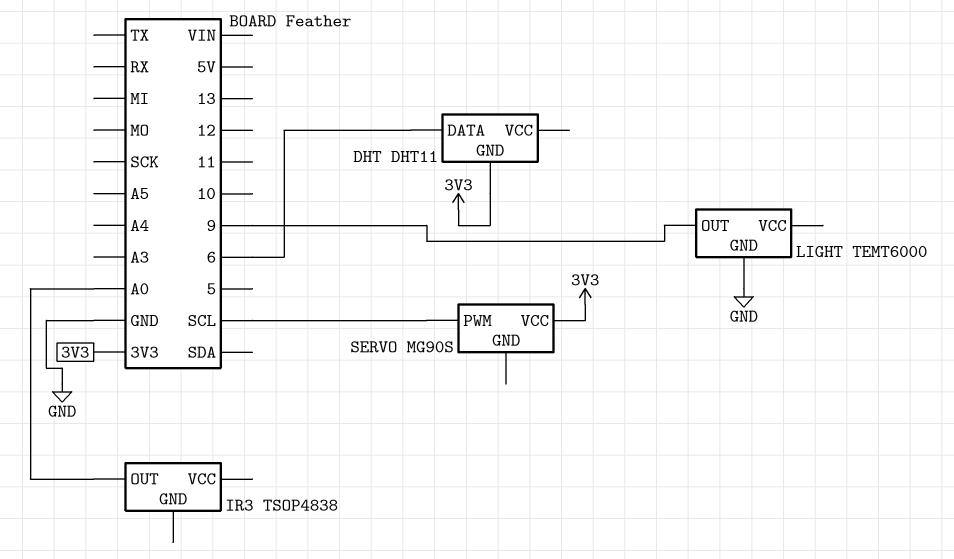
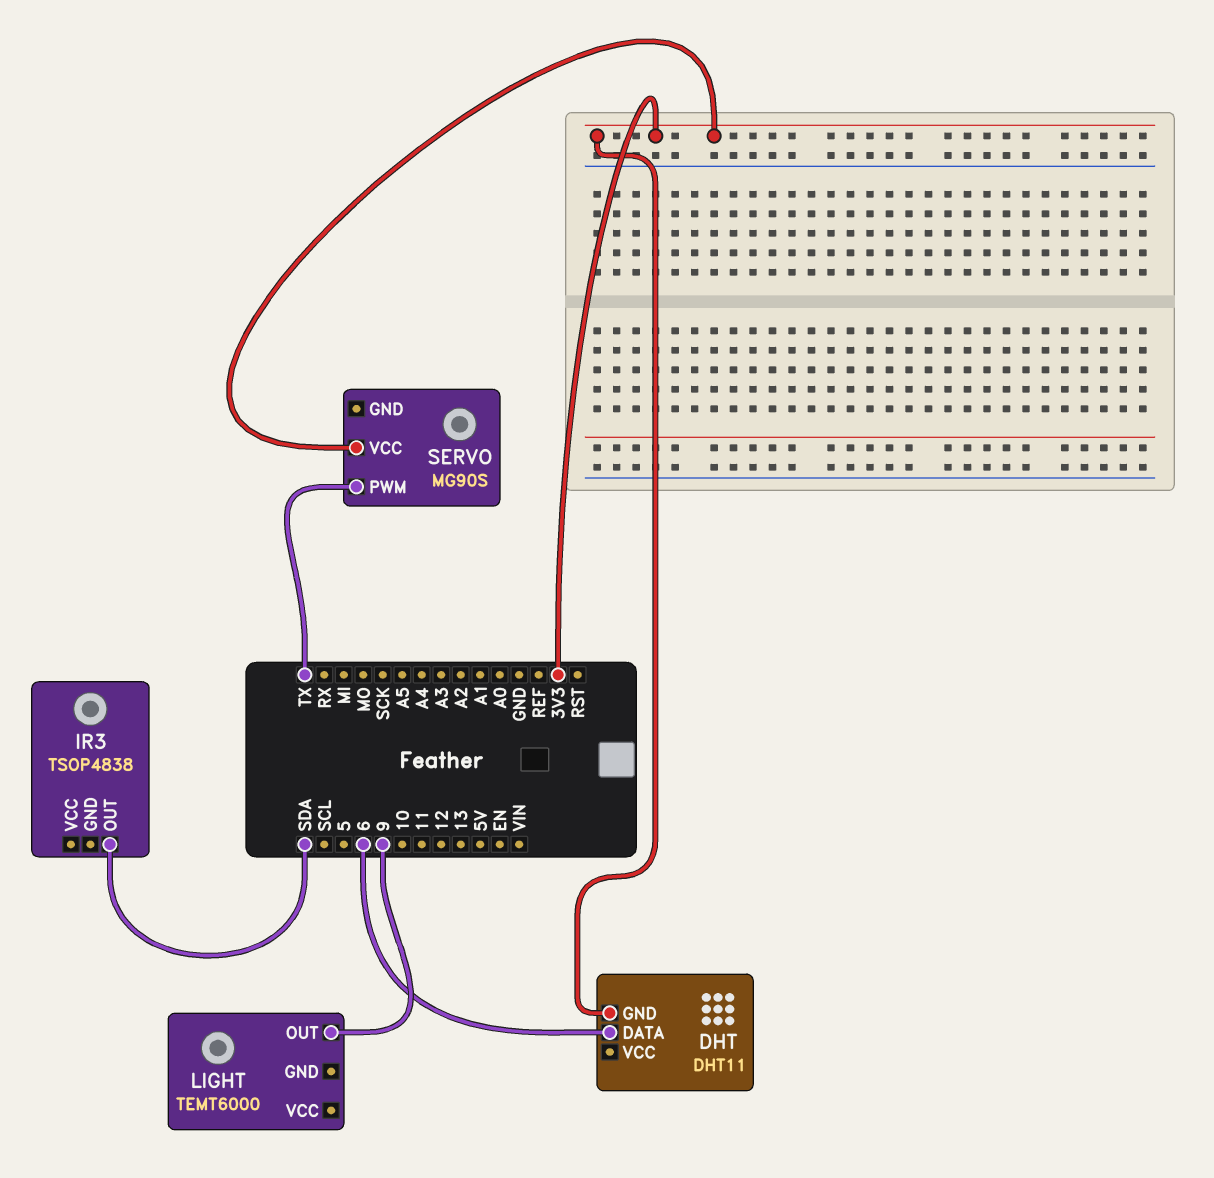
IR3 pin OUT: A0 -> SDA
LIGHT pin GND: GND -> none
SERVO pin PWM: SCL -> TX

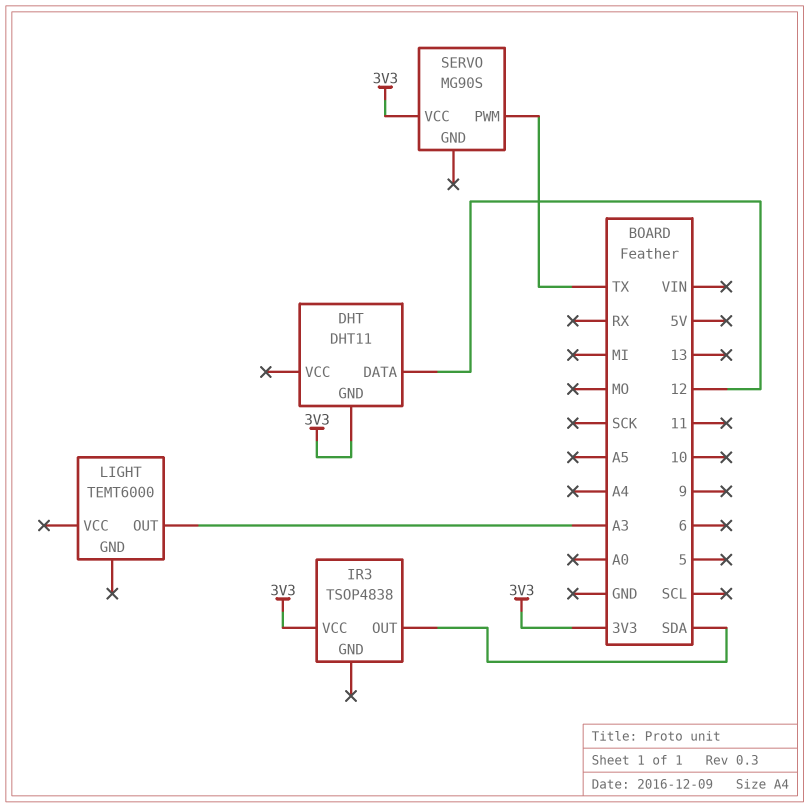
DHT pin DATA: 6 -> 12
IR3 pin VCC: none -> 3V3
LIGHT pin OUT: 9 -> A3

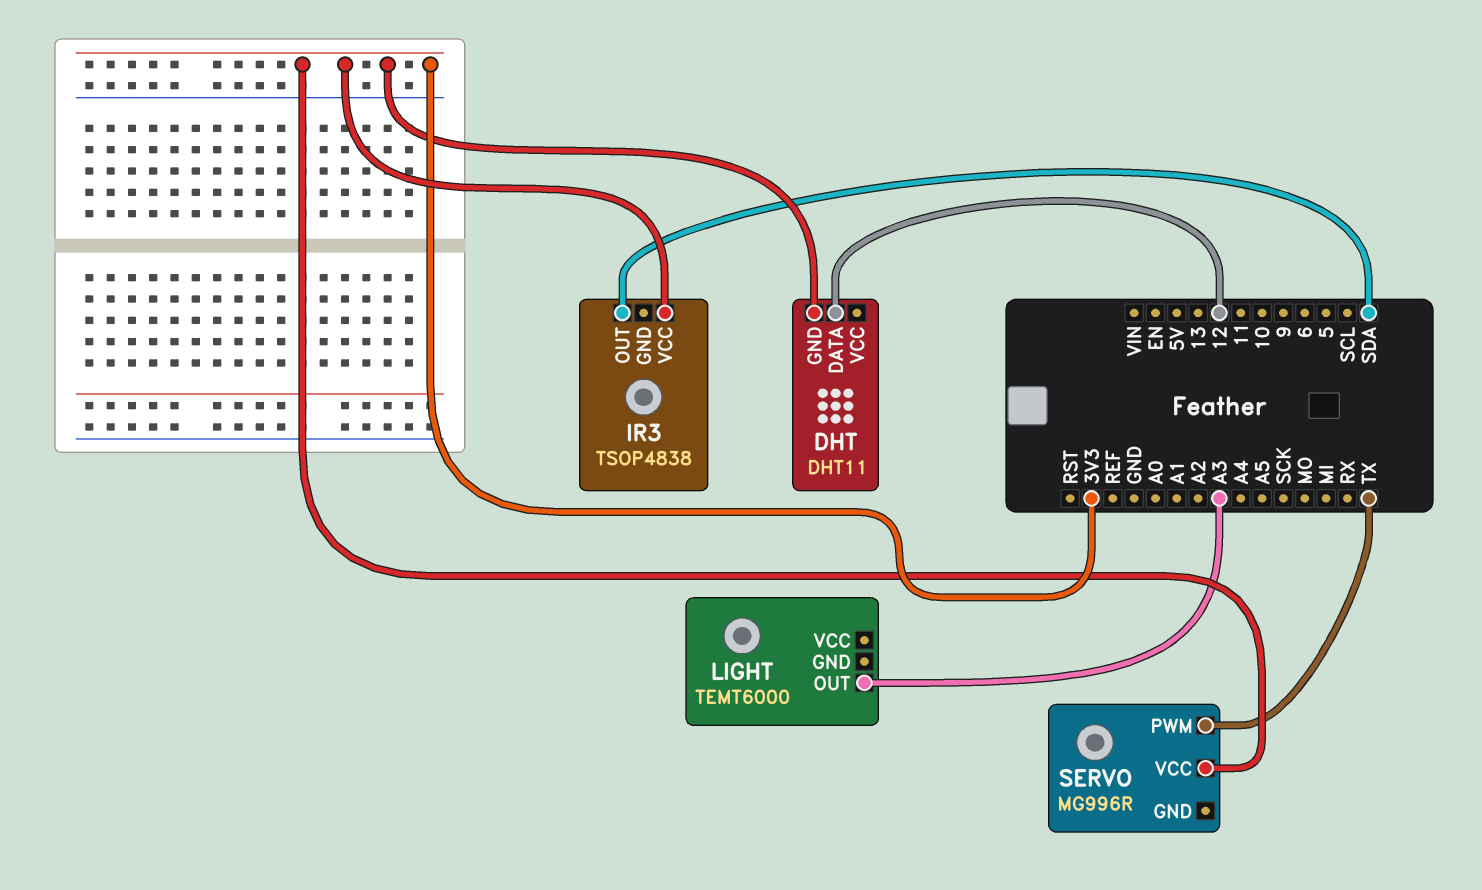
SERVO: MG90S -> MG996R

